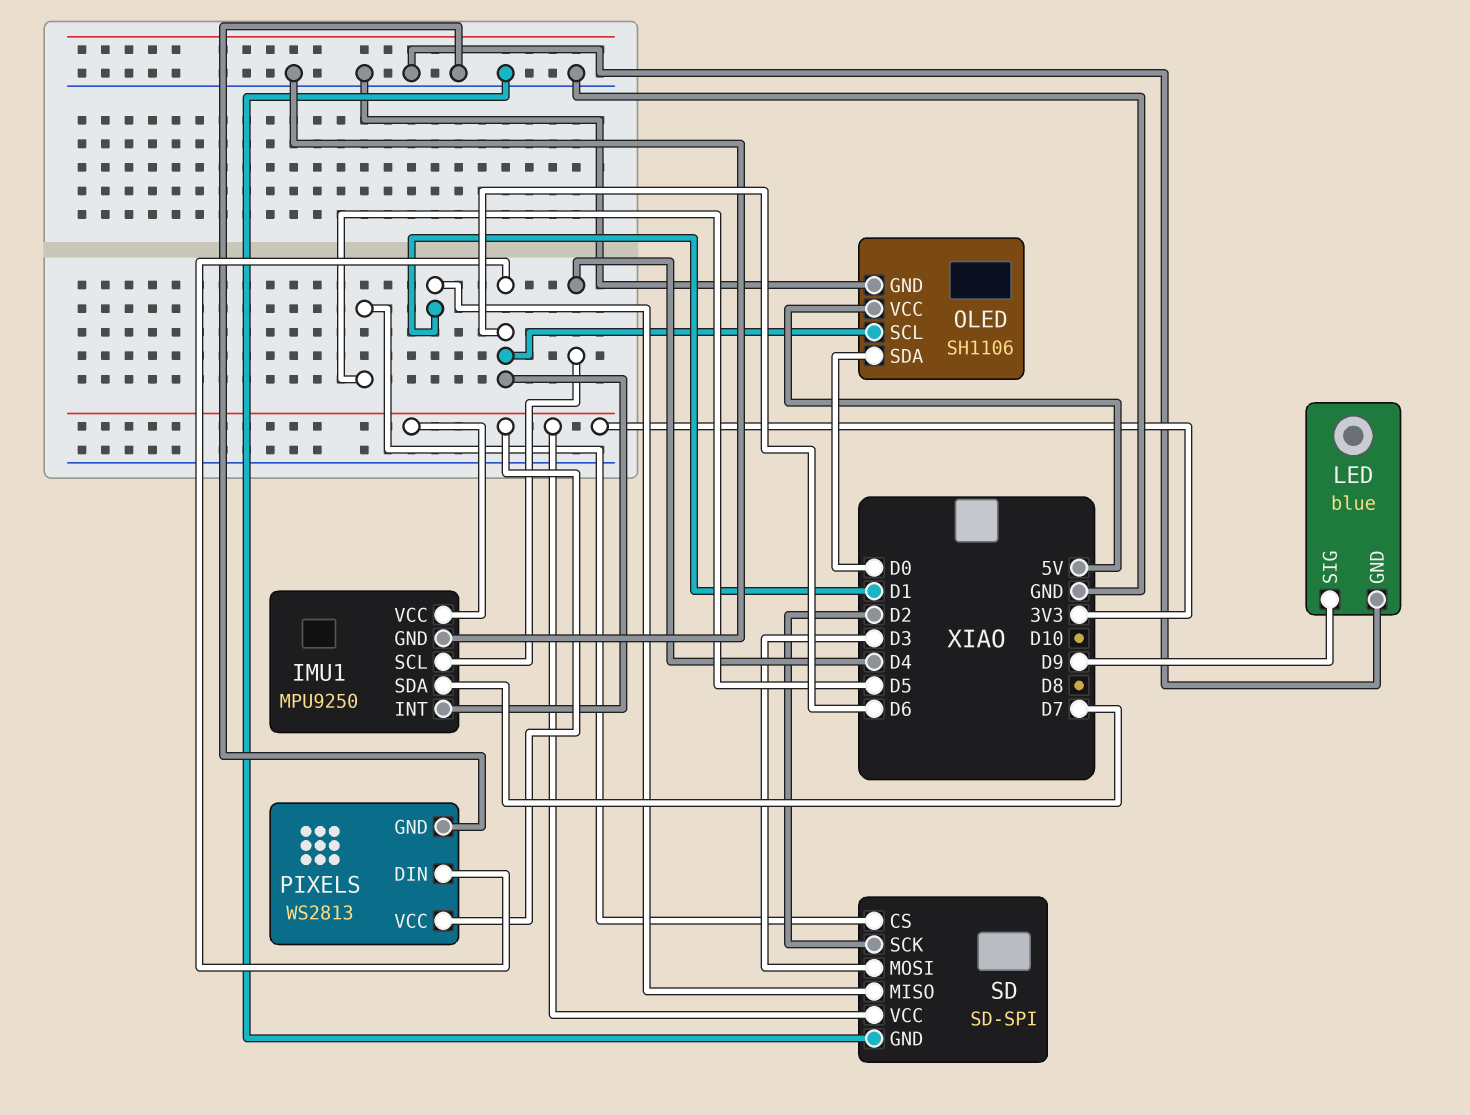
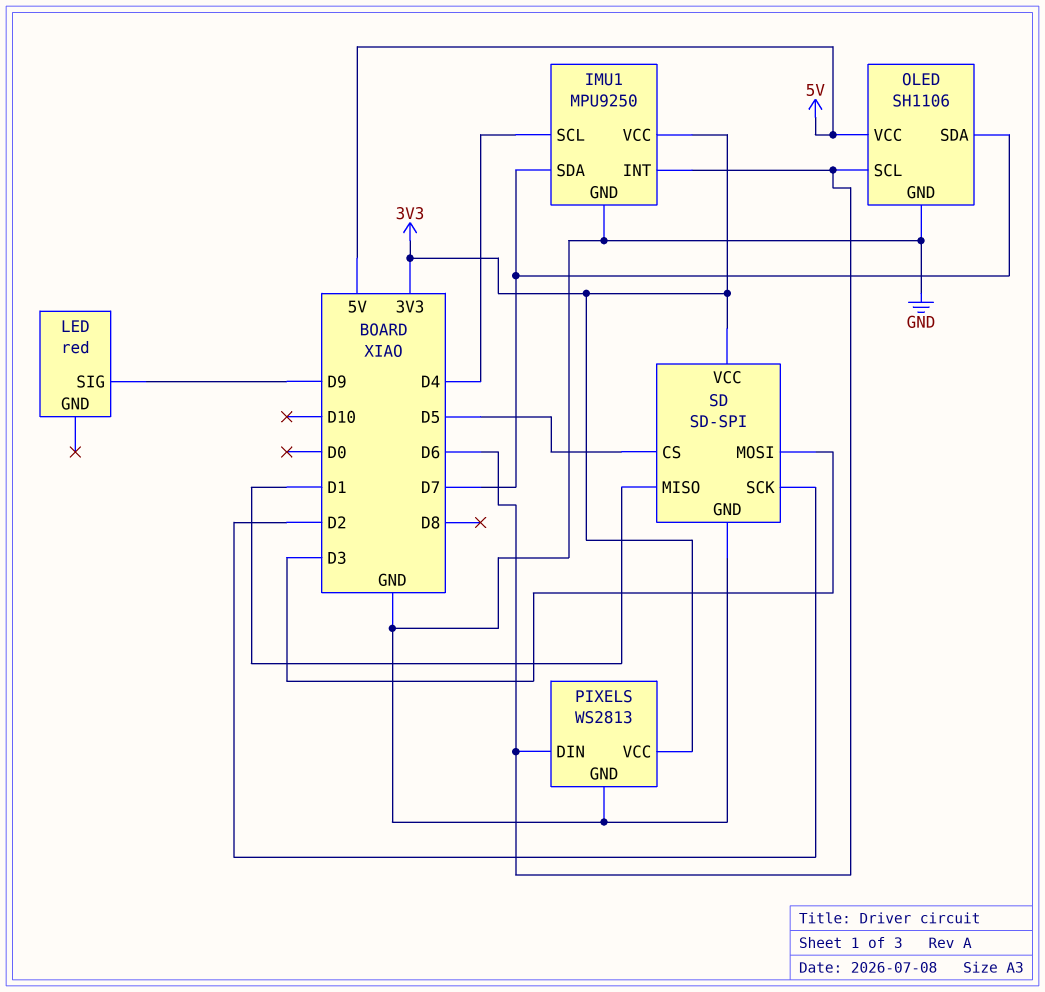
LED: blue -> red
LED pin GND: GND -> none
OLED pin SDA: D0 -> D7

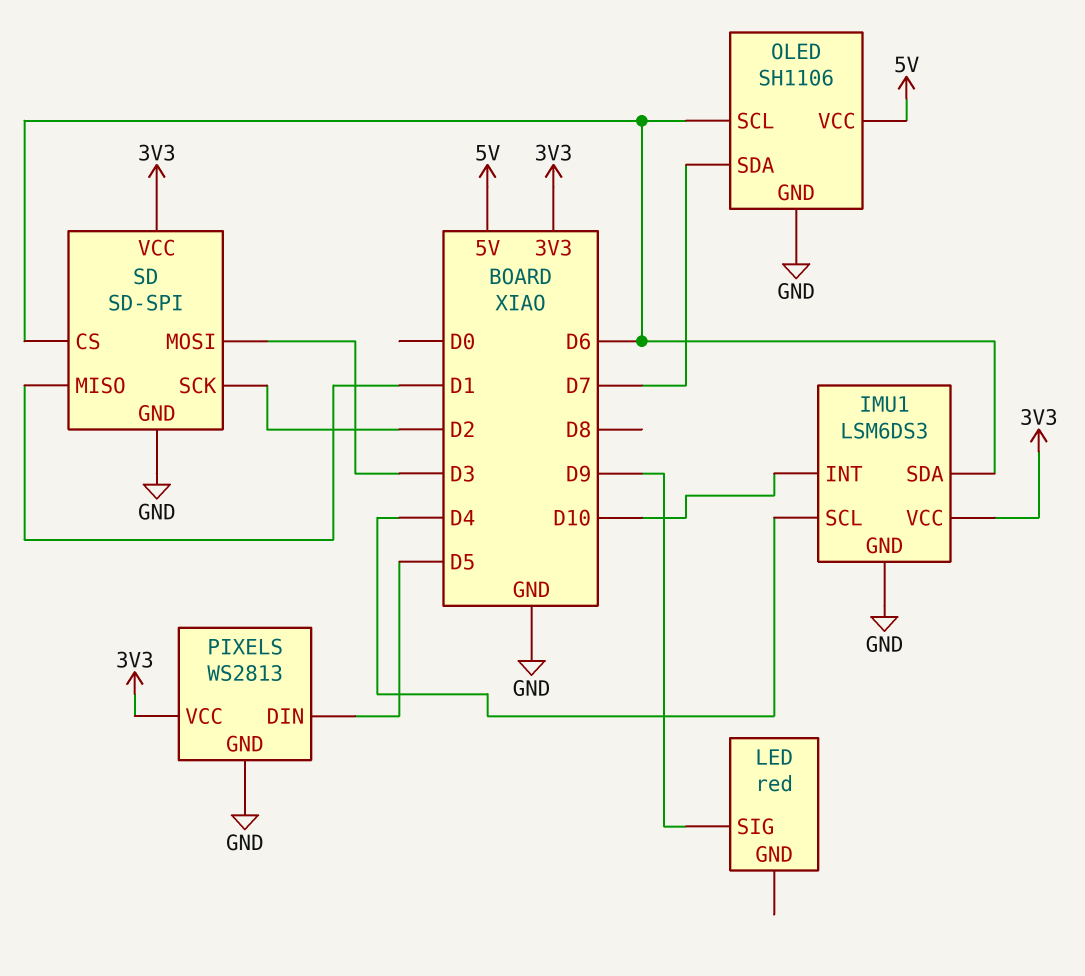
IMU1: MPU9250 -> LSM6DS3
IMU1 pin INT: D6 -> D10
IMU1 pin SDA: D7 -> D6
PIXELS pin DIN: D6 -> D5
SD pin CS: D5 -> D6

